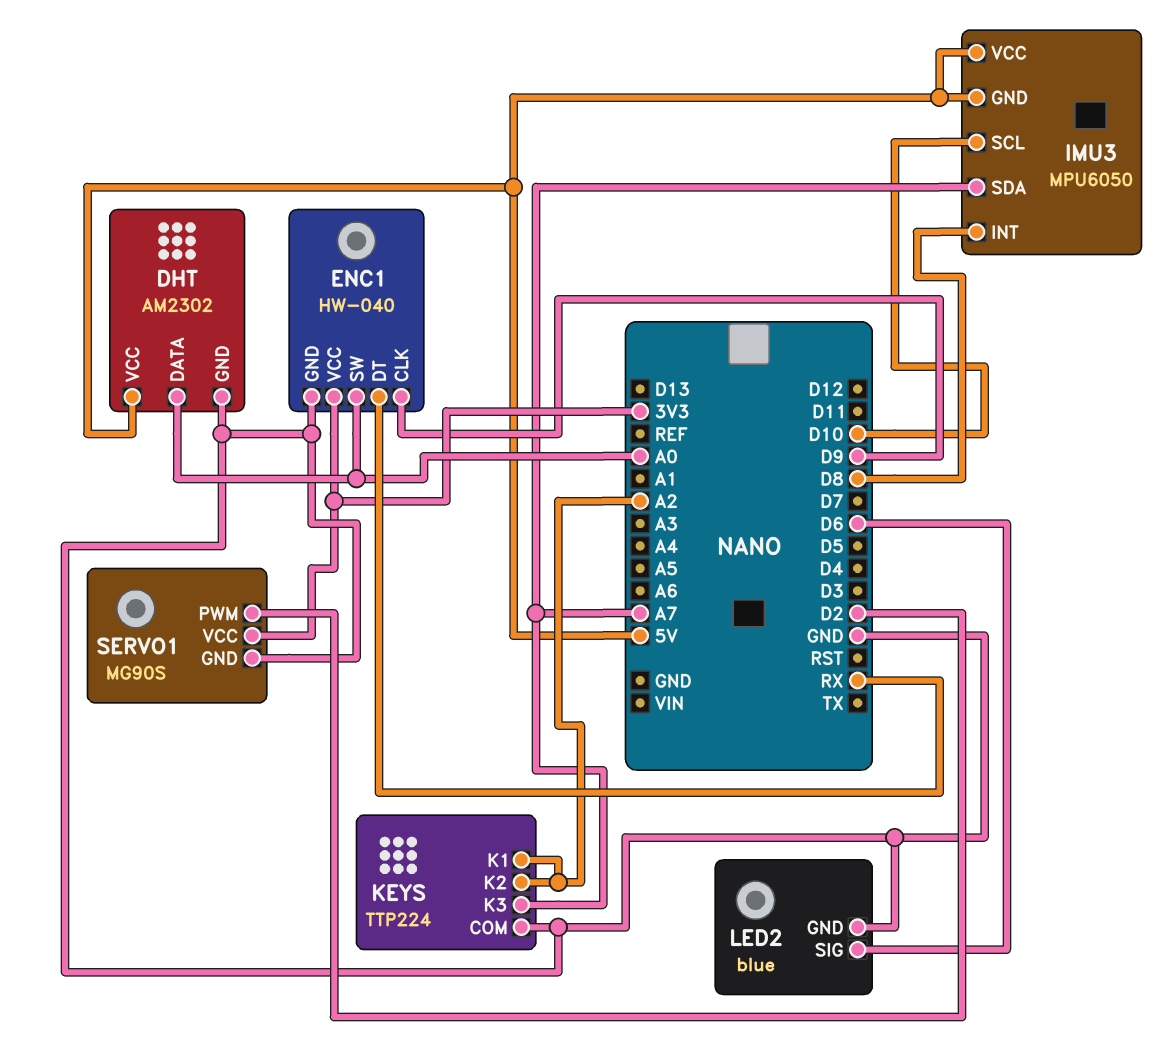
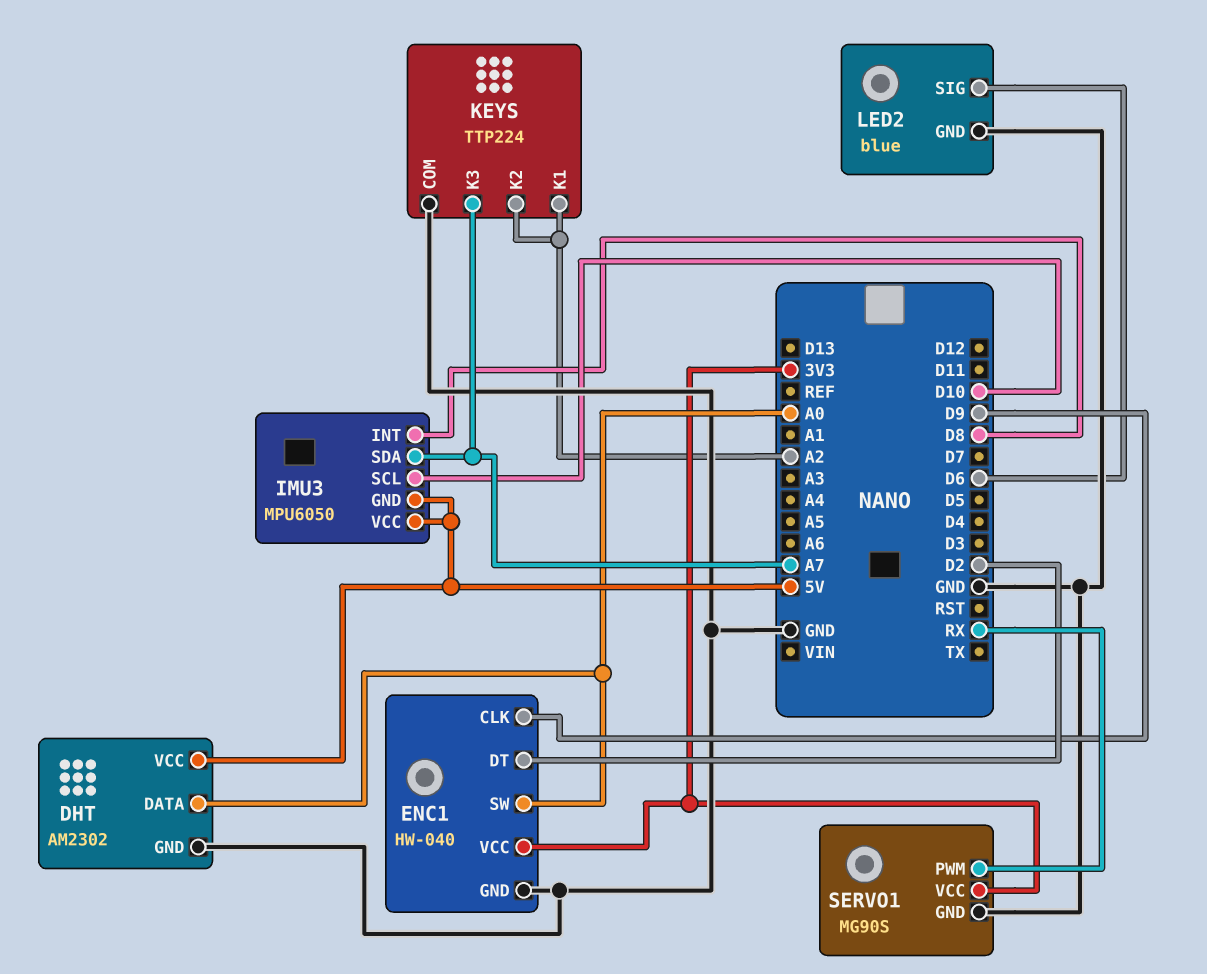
ENC1 pin DT: RX -> D2
SERVO1 pin PWM: D2 -> RX

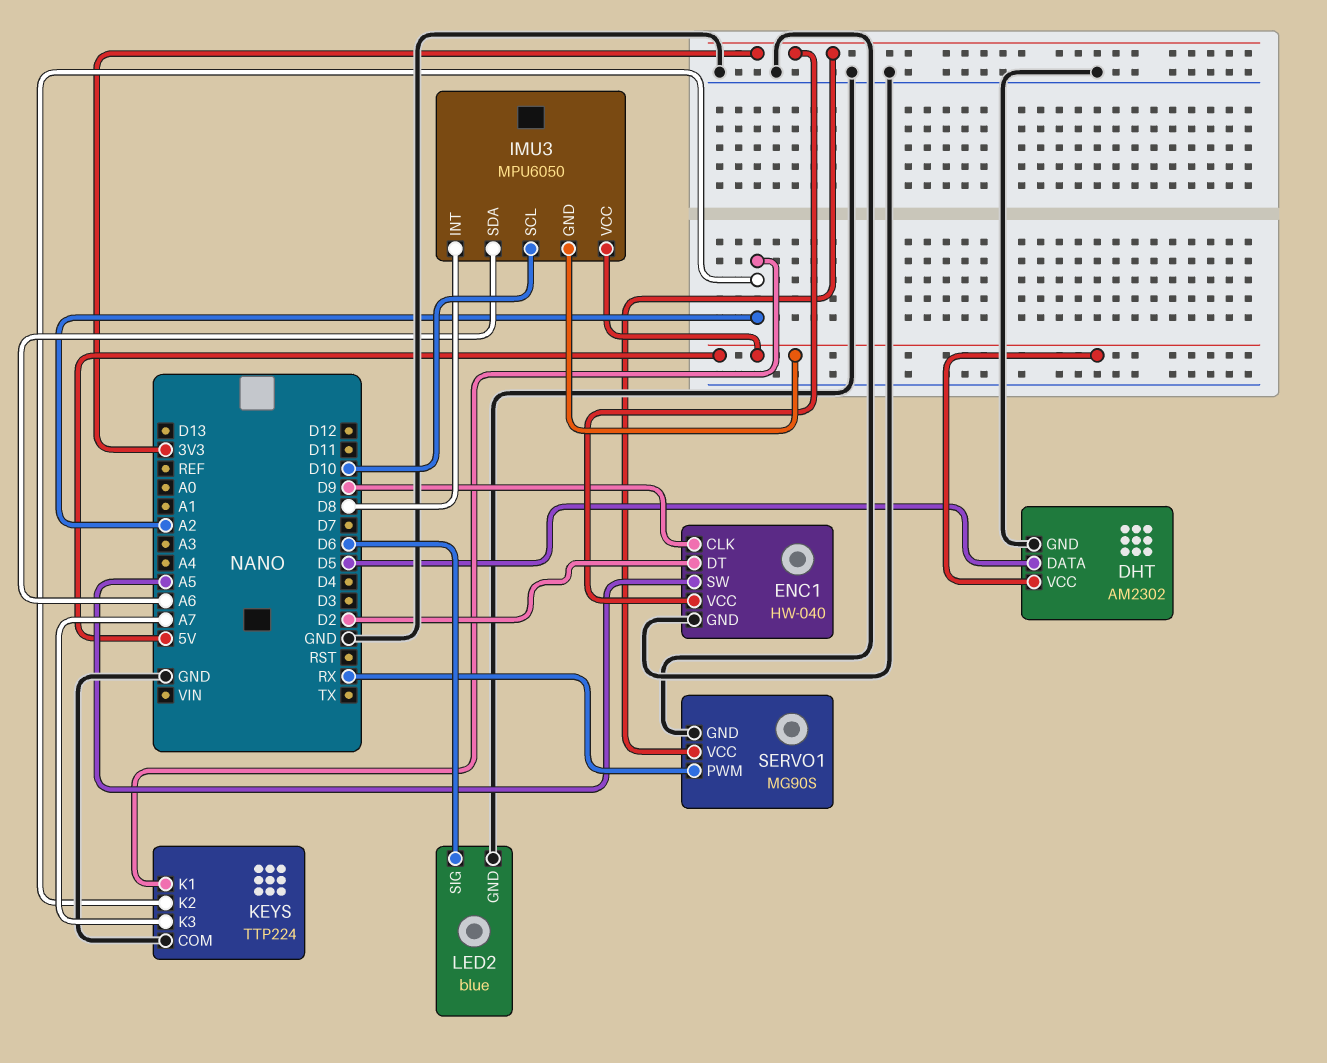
DHT pin DATA: A0 -> D5
ENC1 pin SW: A0 -> A5
IMU3 pin SDA: A7 -> A6

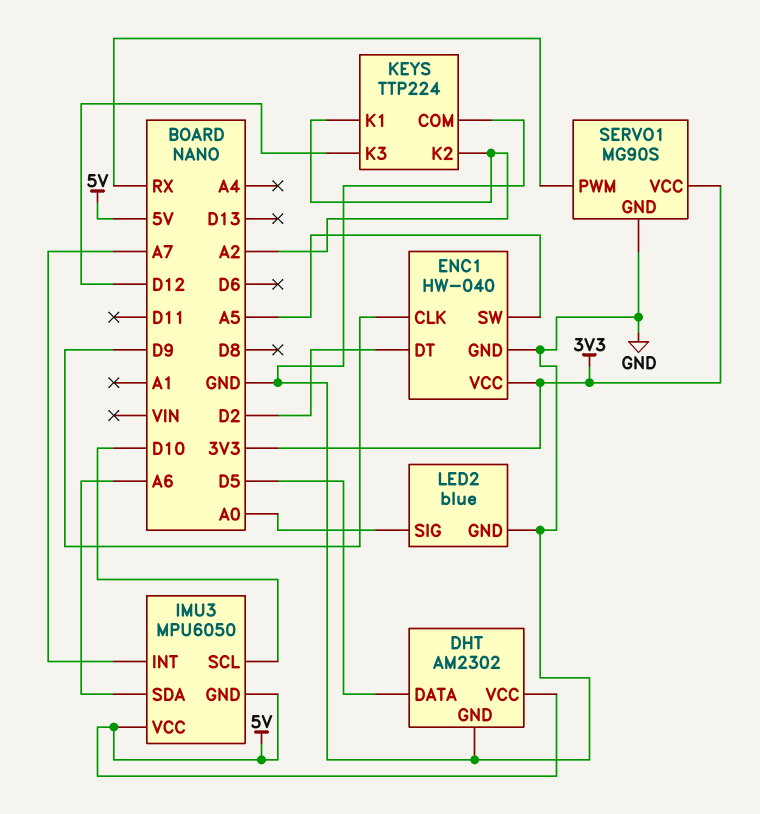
IMU3 pin INT: D8 -> A7
KEYS pin K3: A7 -> D12
LED2 pin SIG: D6 -> A0

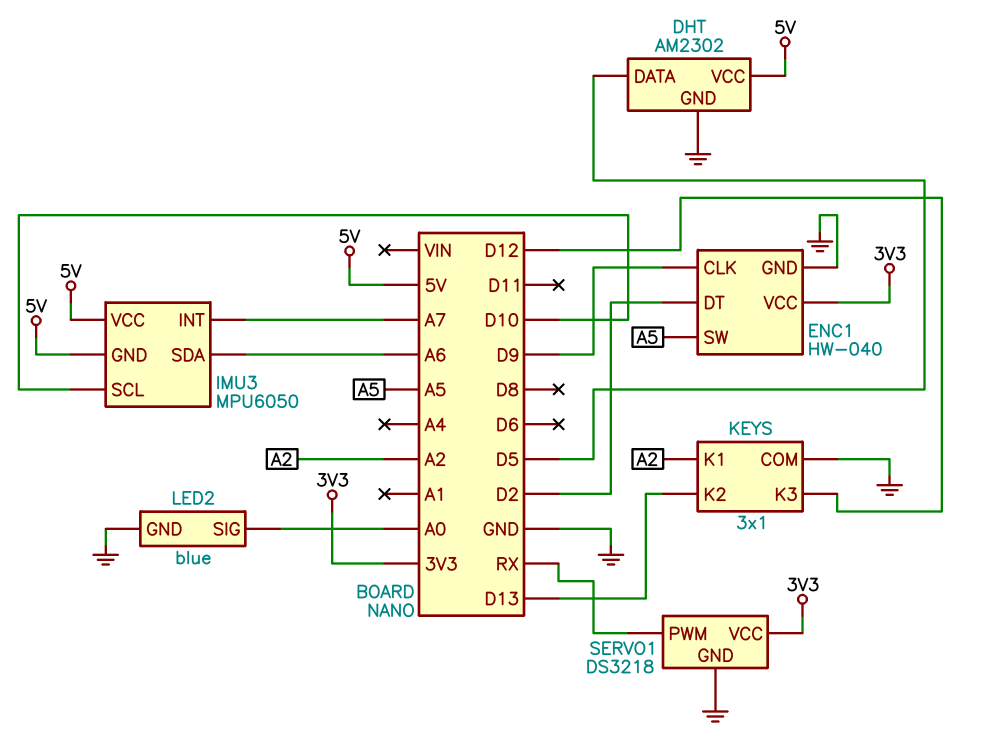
KEYS: TTP224 -> 3x1
KEYS pin K2: A2 -> D13
SERVO1: MG90S -> DS3218

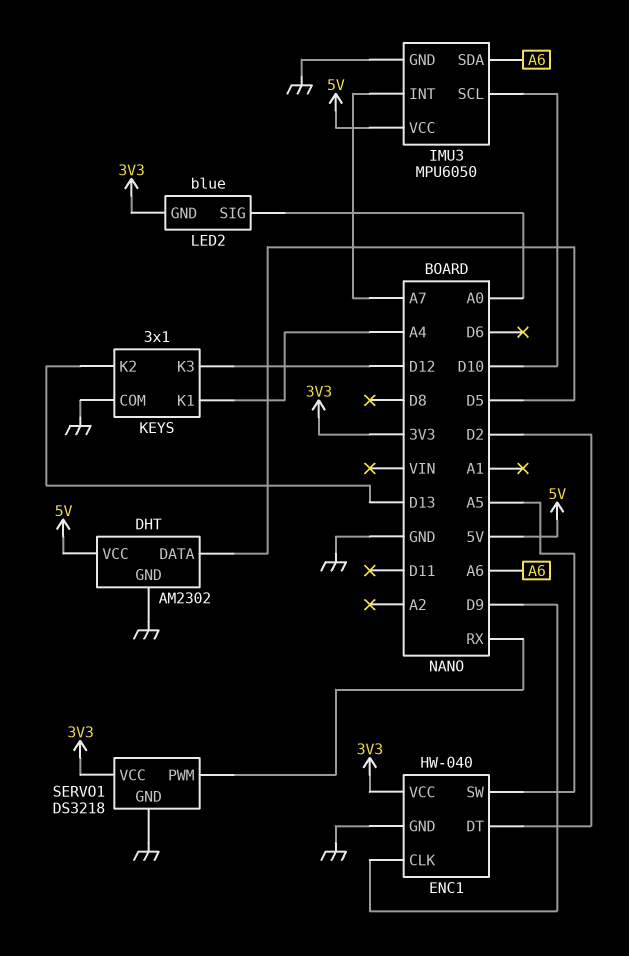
IMU3 pin GND: 5V -> GND
KEYS pin K1: A2 -> A4
LED2 pin GND: GND -> 3V3

